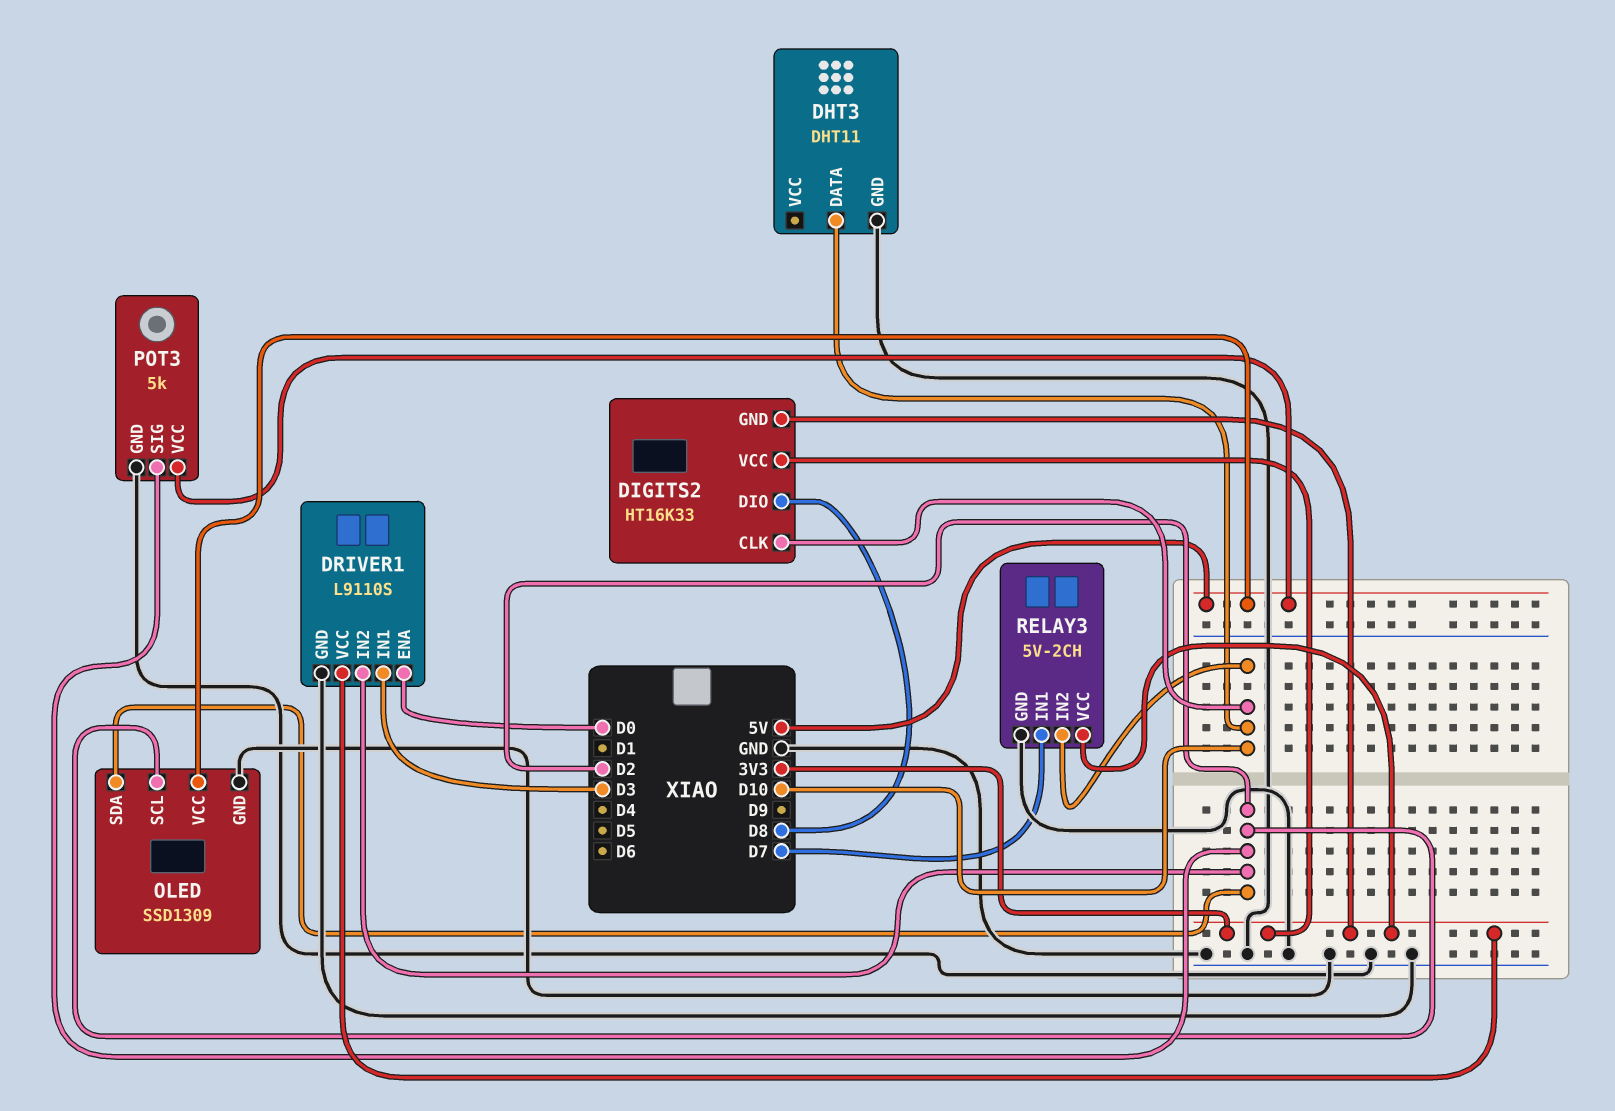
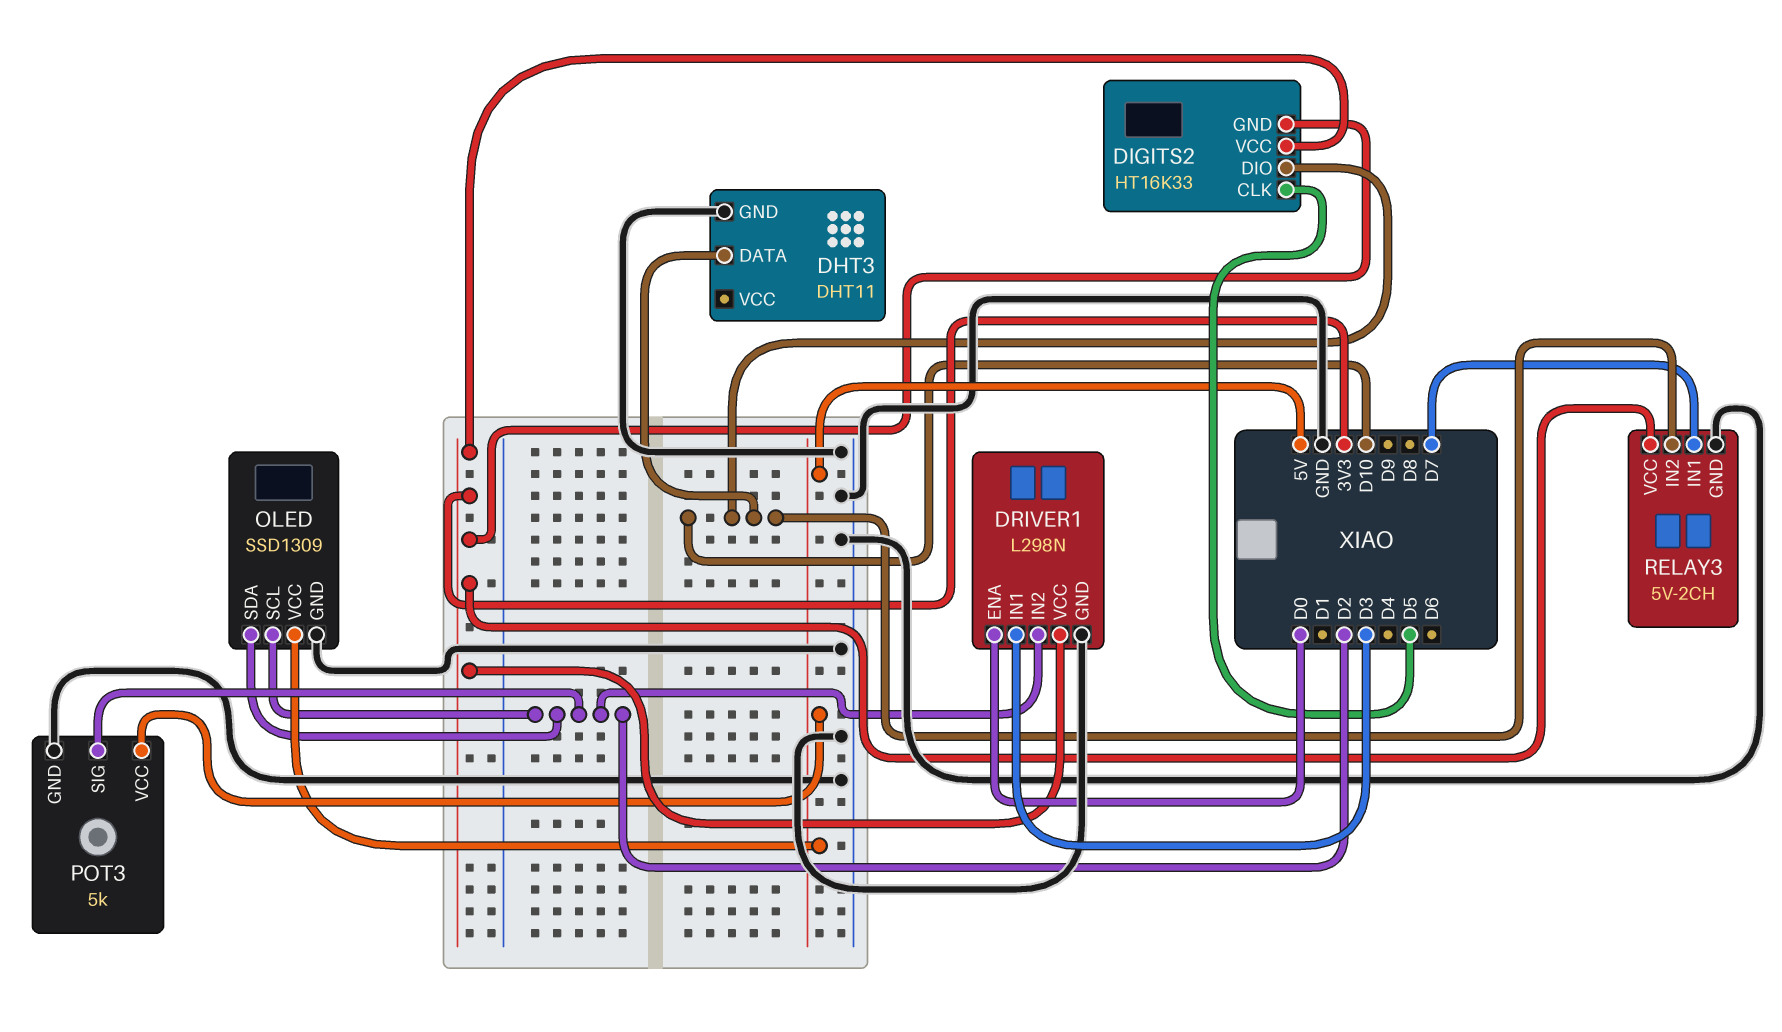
DIGITS2 pin CLK: D10 -> D5
DIGITS2 pin DIO: D8 -> D10
DRIVER1: L9110S -> L298N

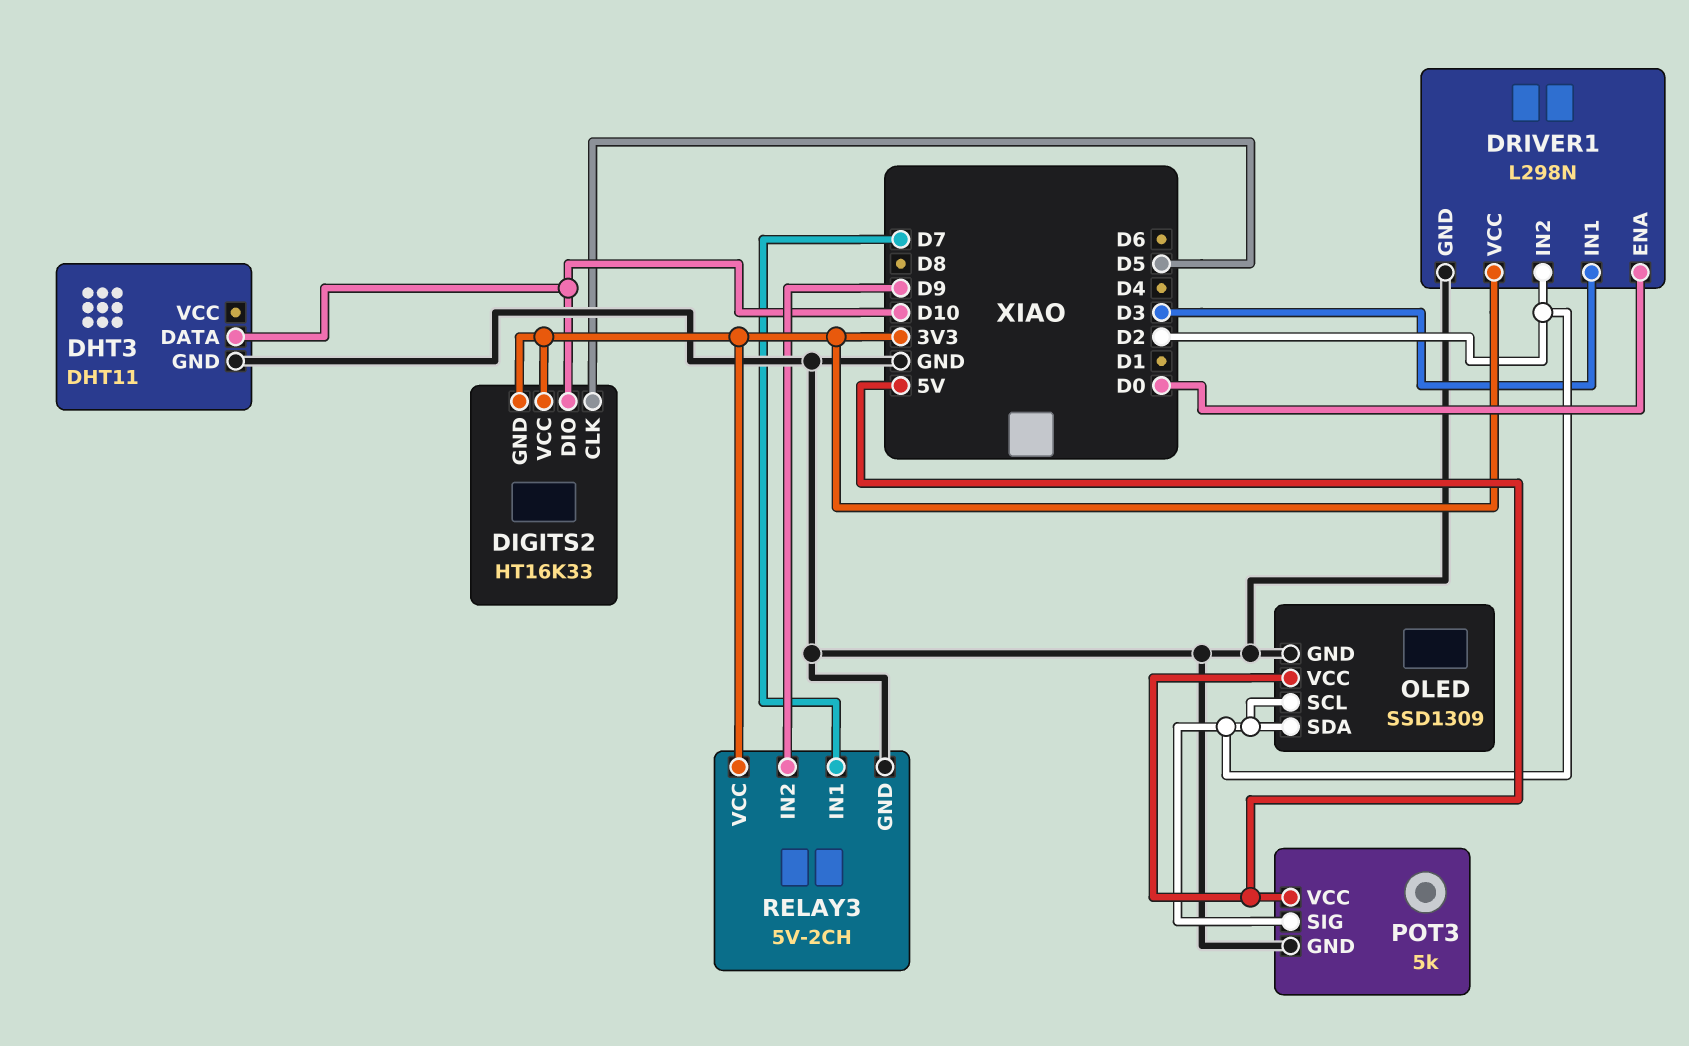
RELAY3 pin IN2: D10 -> D9

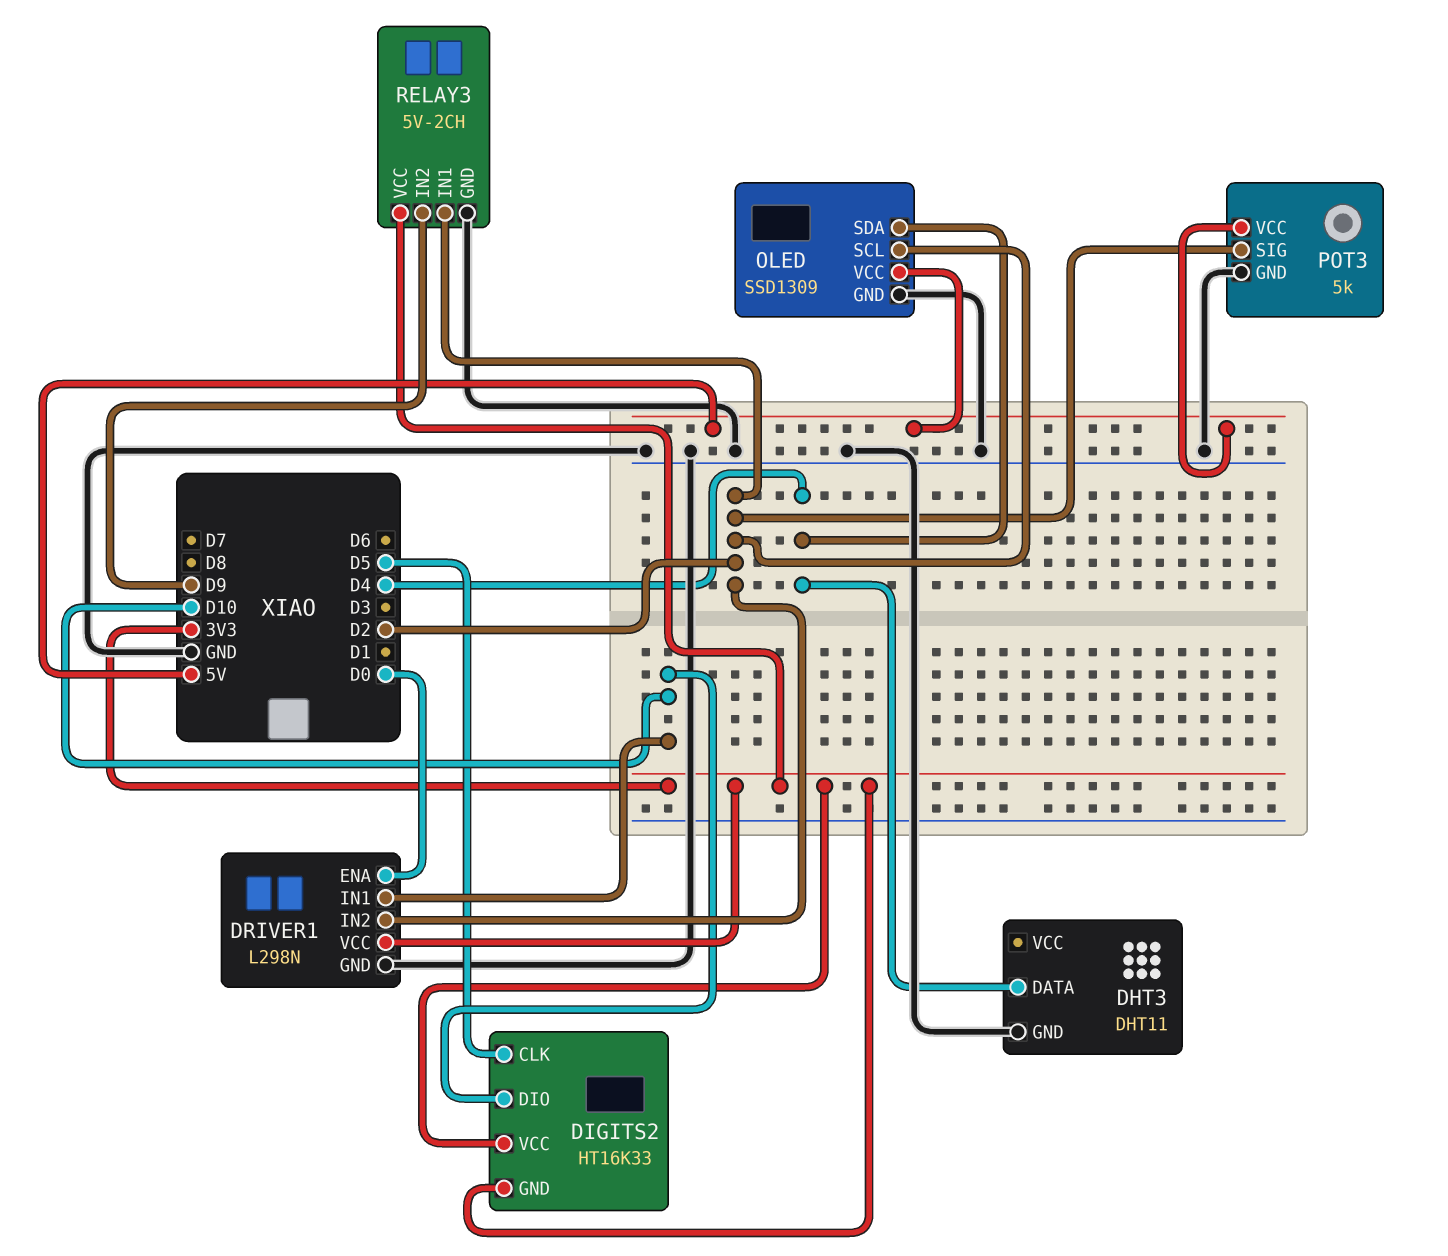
DHT3 pin DATA: D10 -> D4
DRIVER1 pin IN1: D3 -> D10
OLED pin SDA: D2 -> D4
RELAY3 pin IN1: D7 -> D2

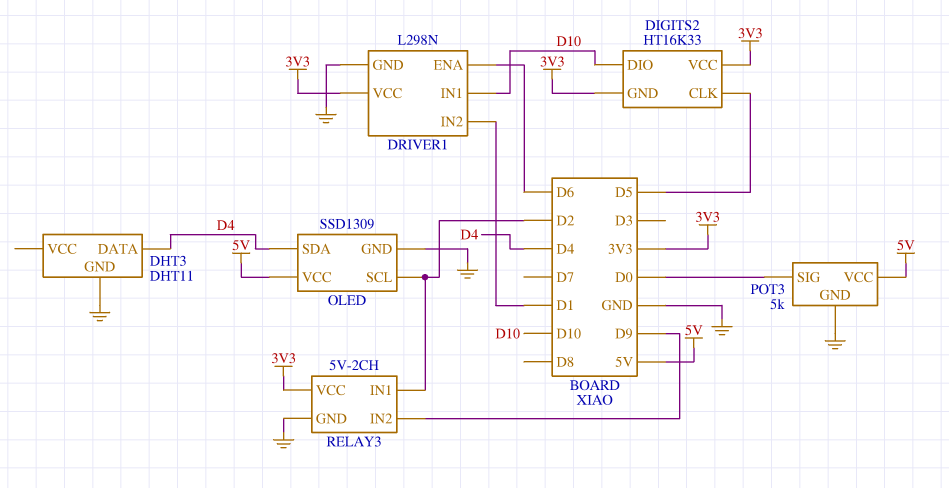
DRIVER1 pin ENA: D0 -> D6
DRIVER1 pin IN2: D2 -> D1
POT3 pin SIG: D2 -> D0

